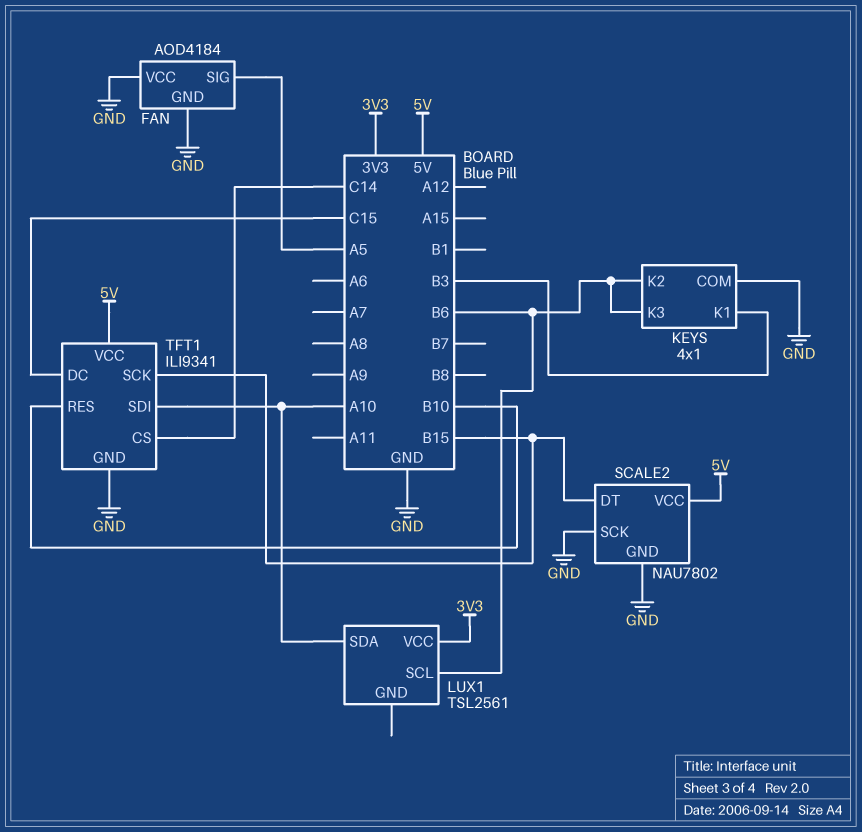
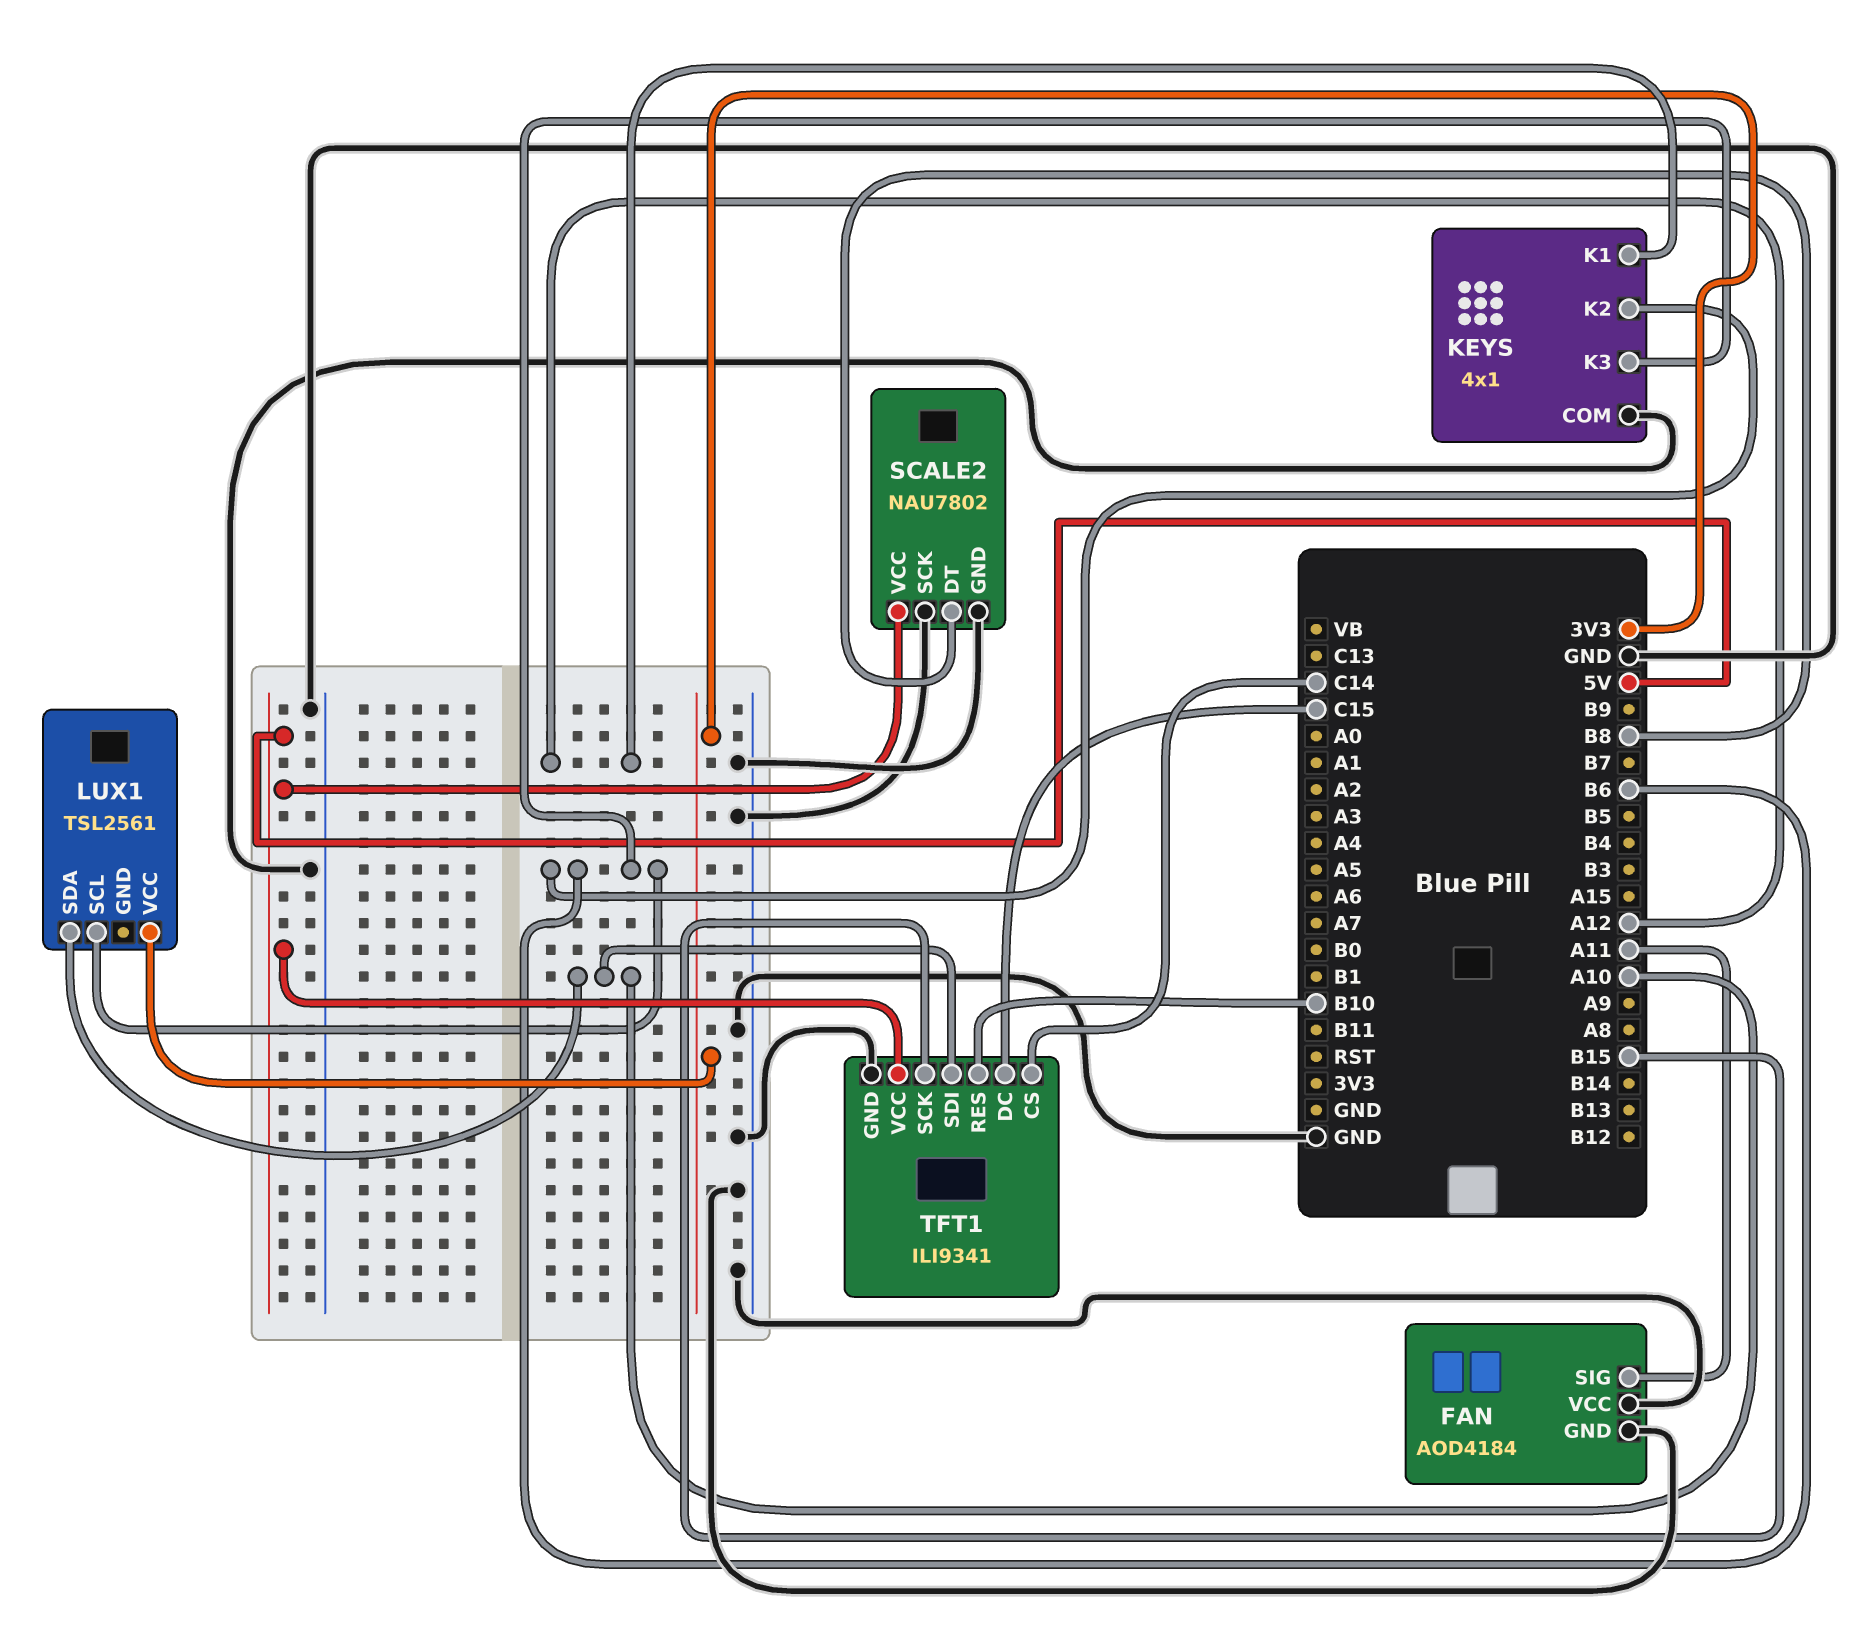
FAN pin SIG: A5 -> A11
KEYS pin K1: B3 -> A12
SCALE2 pin DT: B15 -> B8

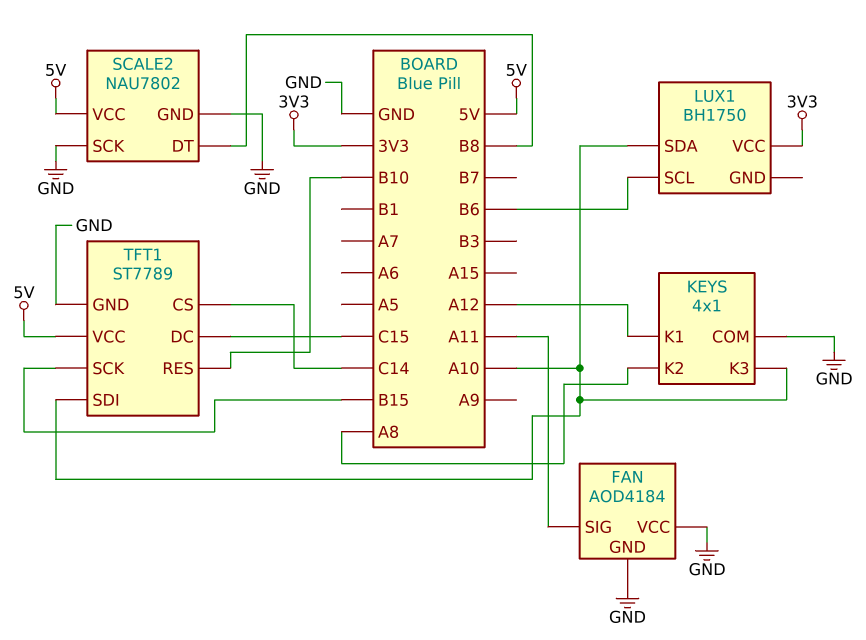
KEYS pin K2: B6 -> A8
KEYS pin K3: B6 -> A10
LUX1: TSL2561 -> BH1750
TFT1: ILI9341 -> ST7789

